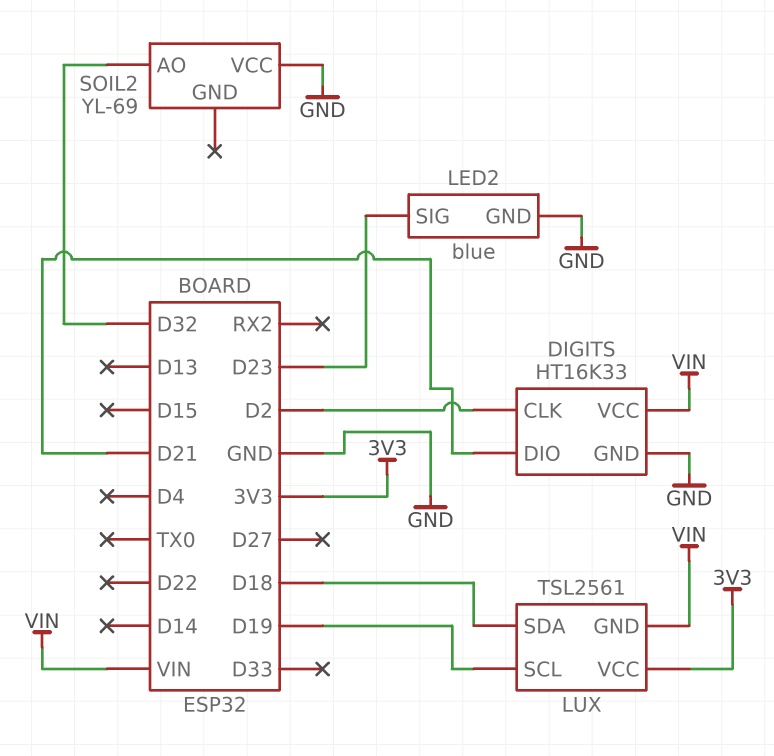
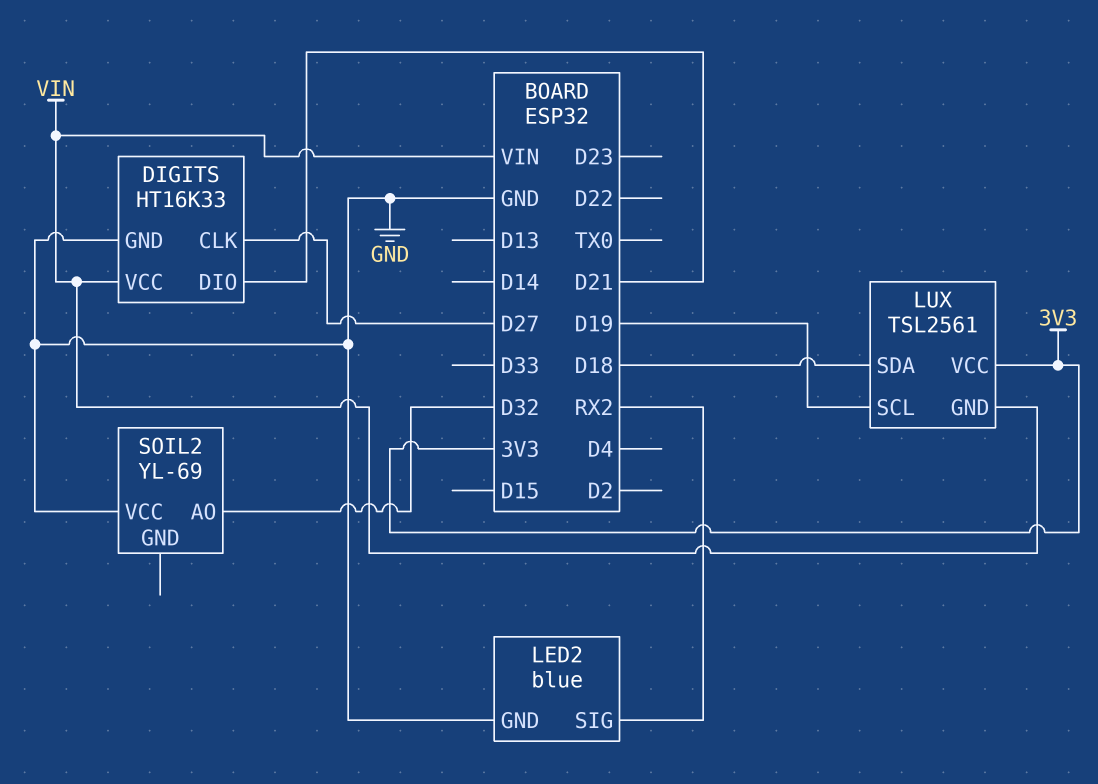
DIGITS pin CLK: D2 -> D27
LED2 pin SIG: D23 -> RX2

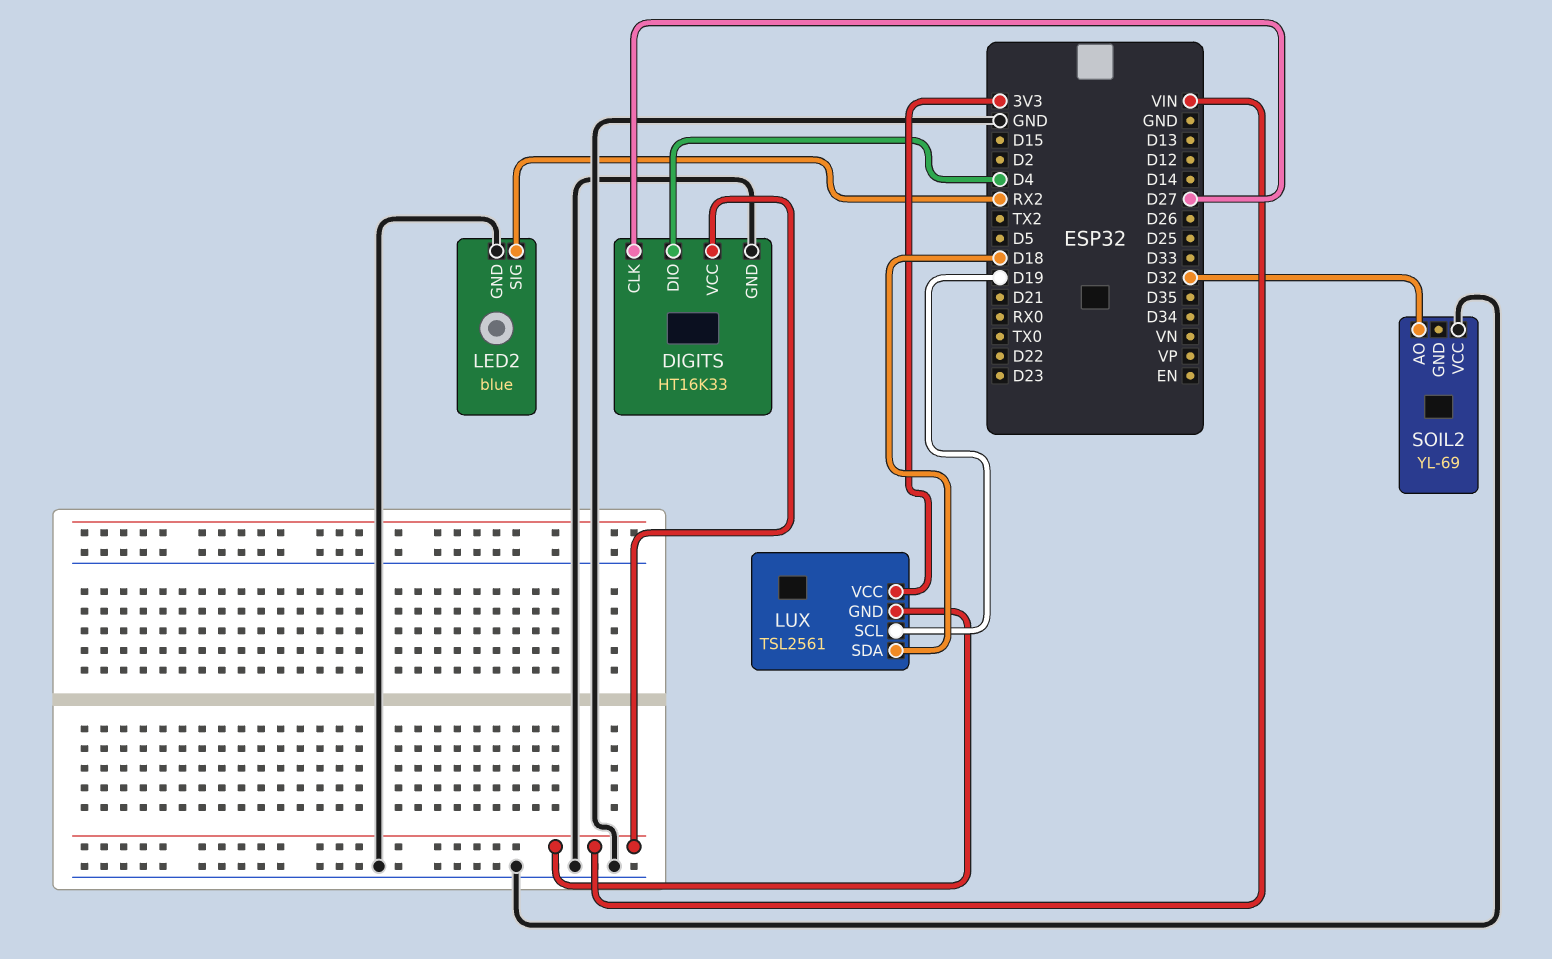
DIGITS pin DIO: D21 -> D4

